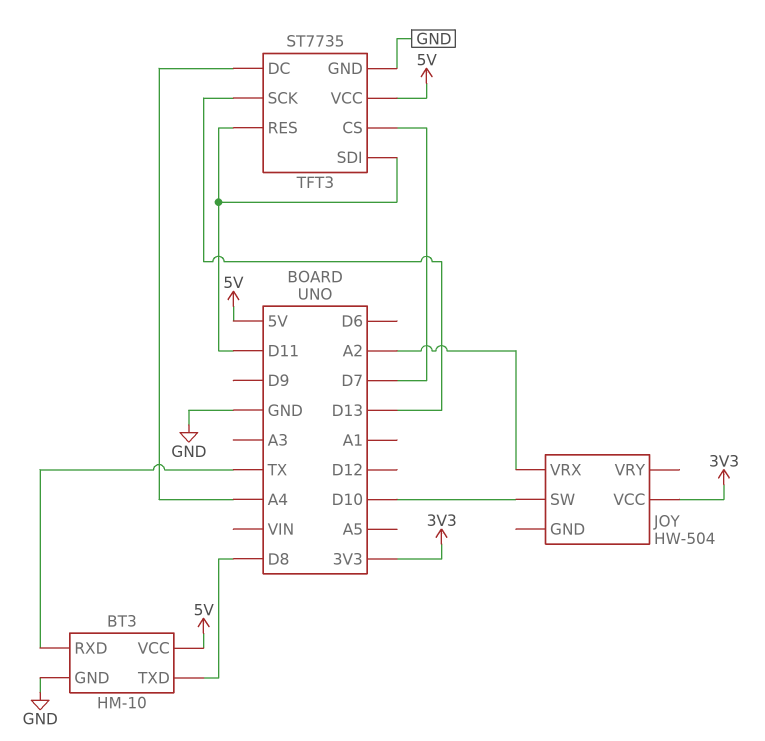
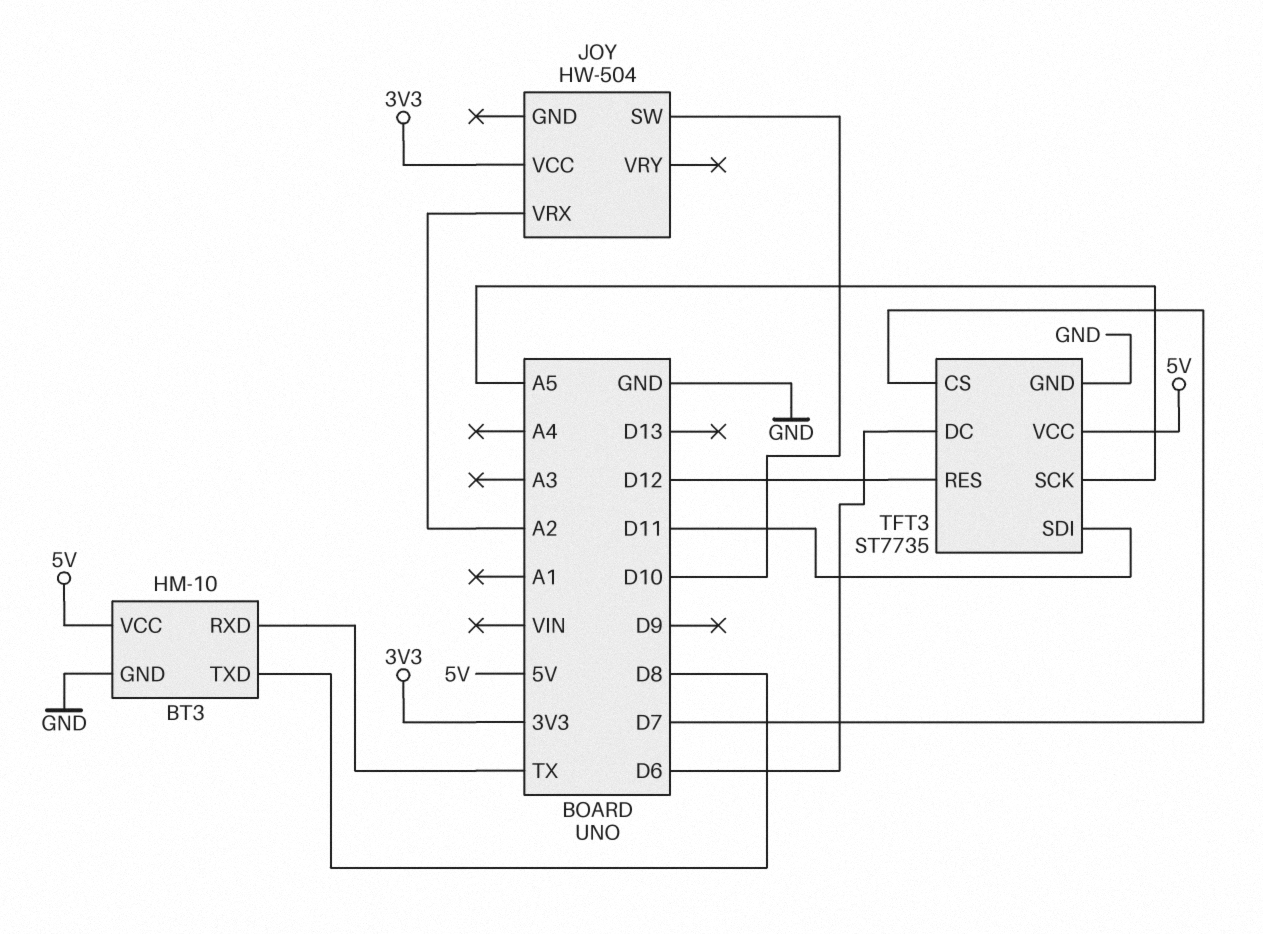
TFT3 pin DC: A4 -> D6
TFT3 pin RES: D11 -> D12
TFT3 pin SCK: D13 -> A5

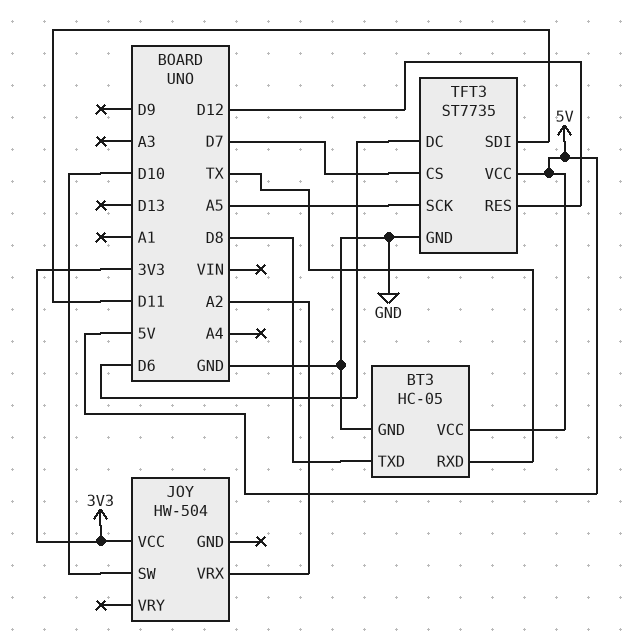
BT3: HM-10 -> HC-05

